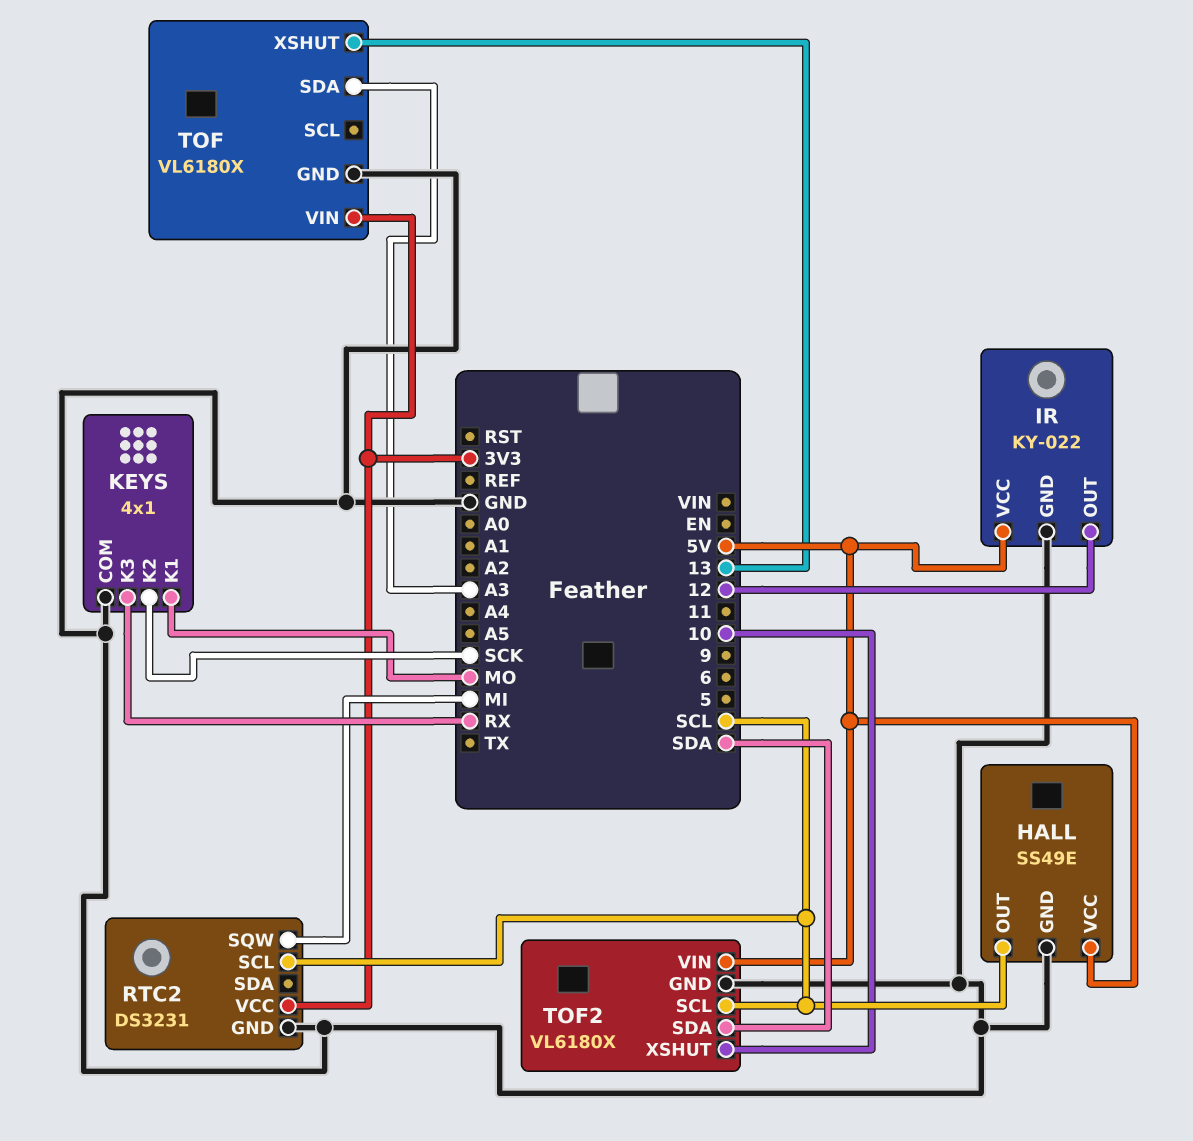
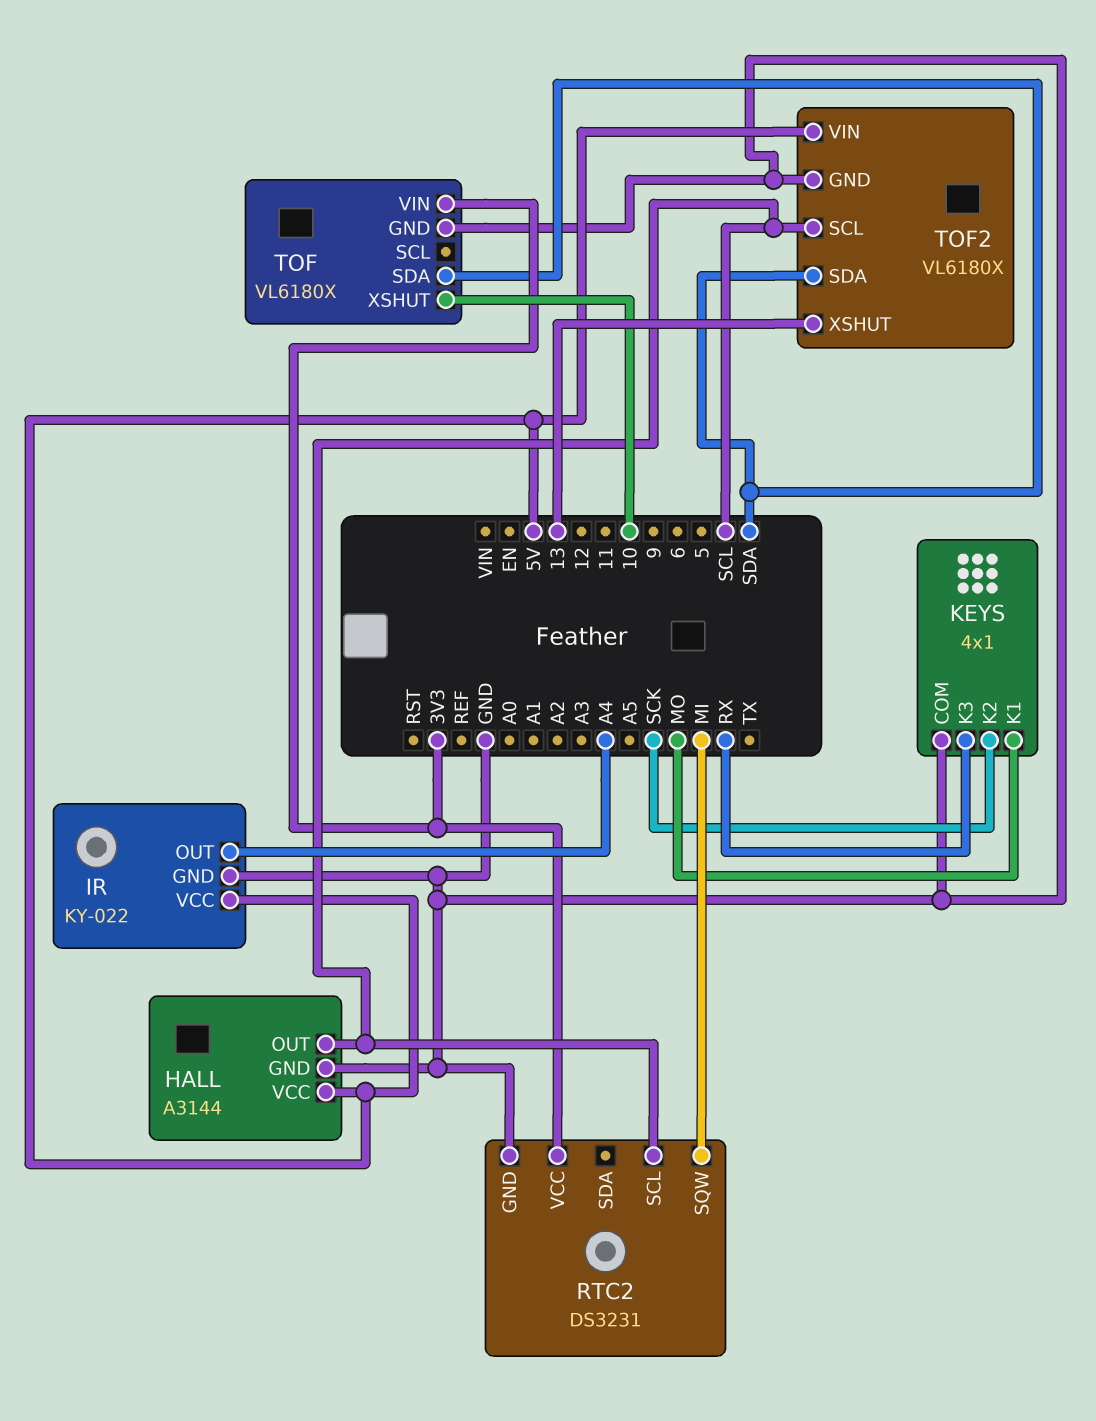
HALL: SS49E -> A3144
IR pin OUT: 12 -> A4
TOF pin SDA: A3 -> SDA
TOF pin XSHUT: 13 -> 10
TOF2 pin XSHUT: 10 -> 13

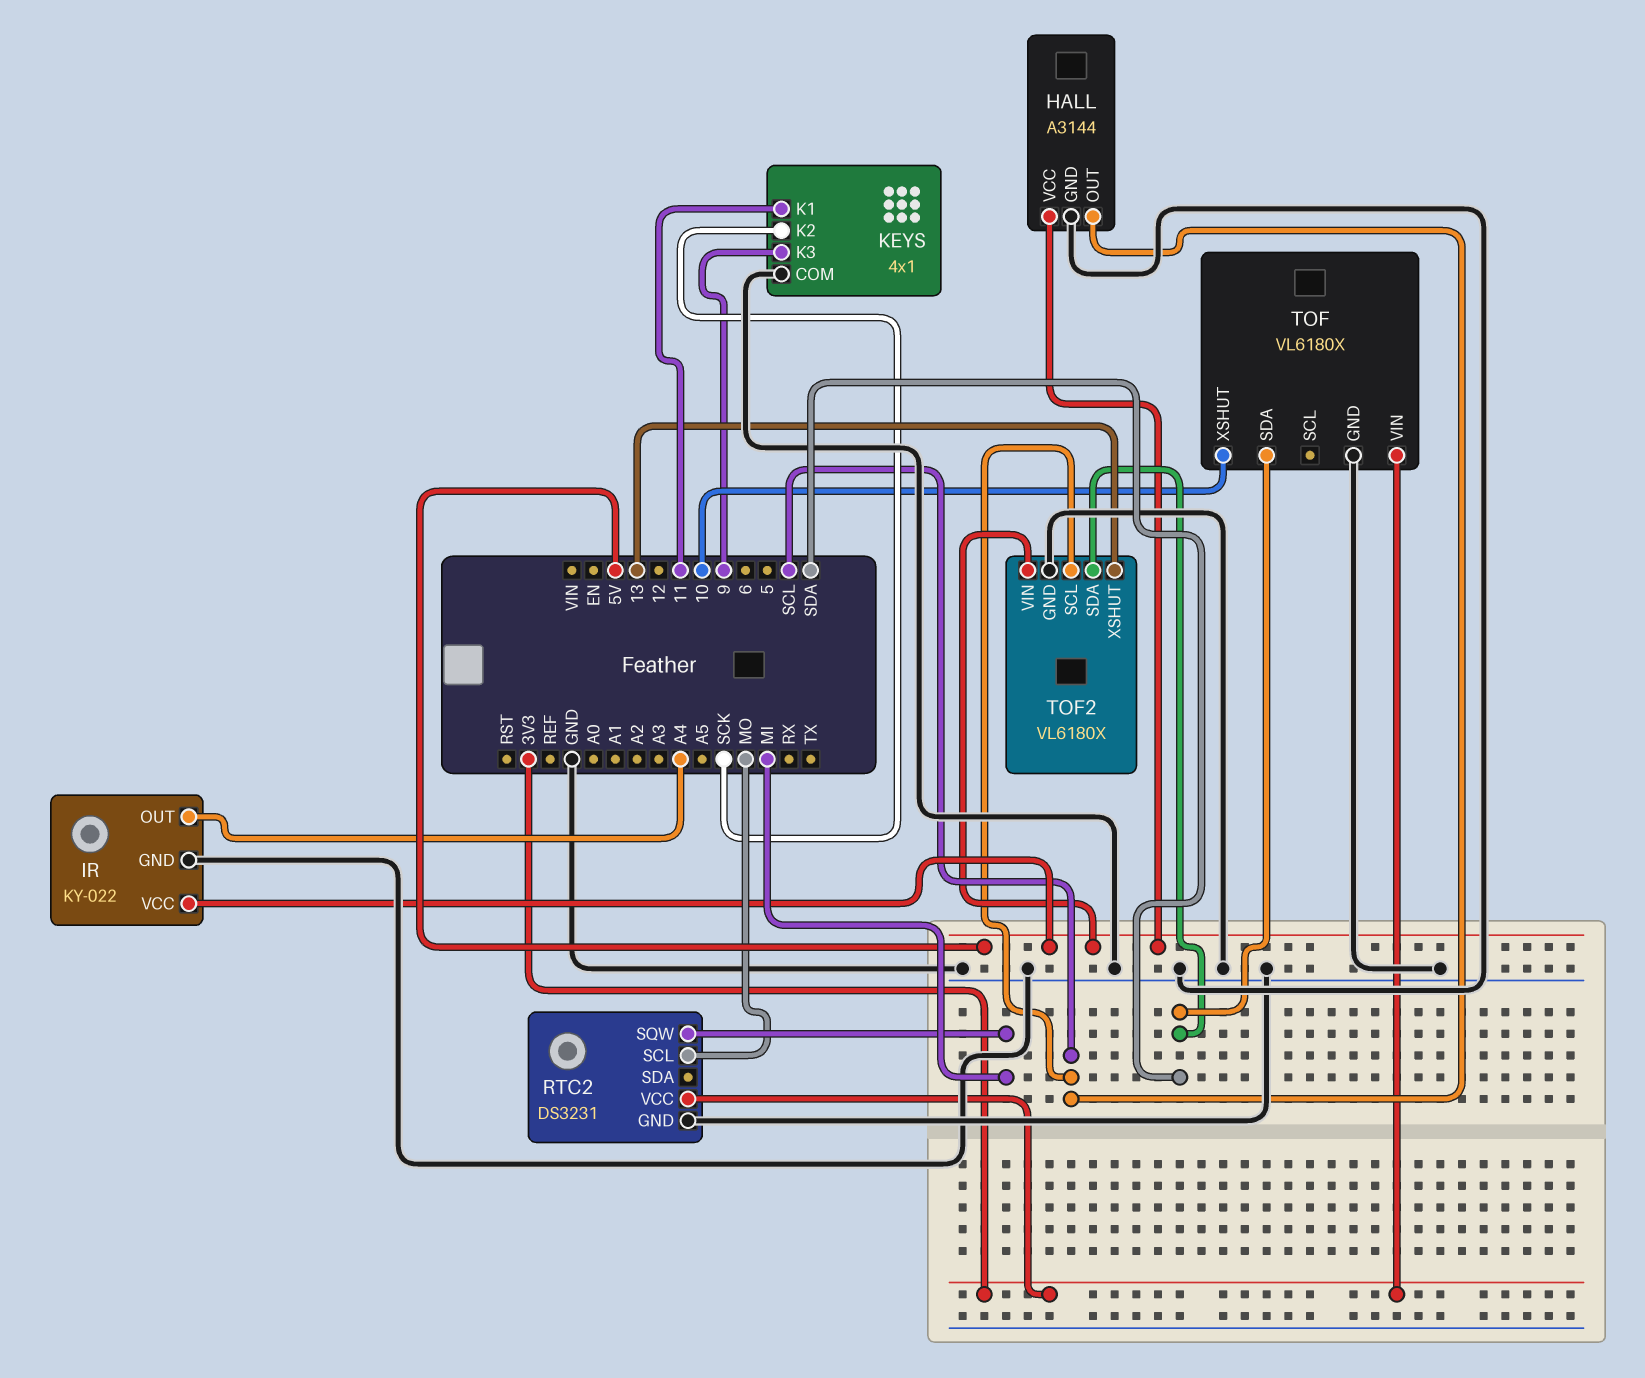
KEYS pin K1: MO -> 11
KEYS pin K3: RX -> 9
RTC2 pin SCL: SCL -> MO

